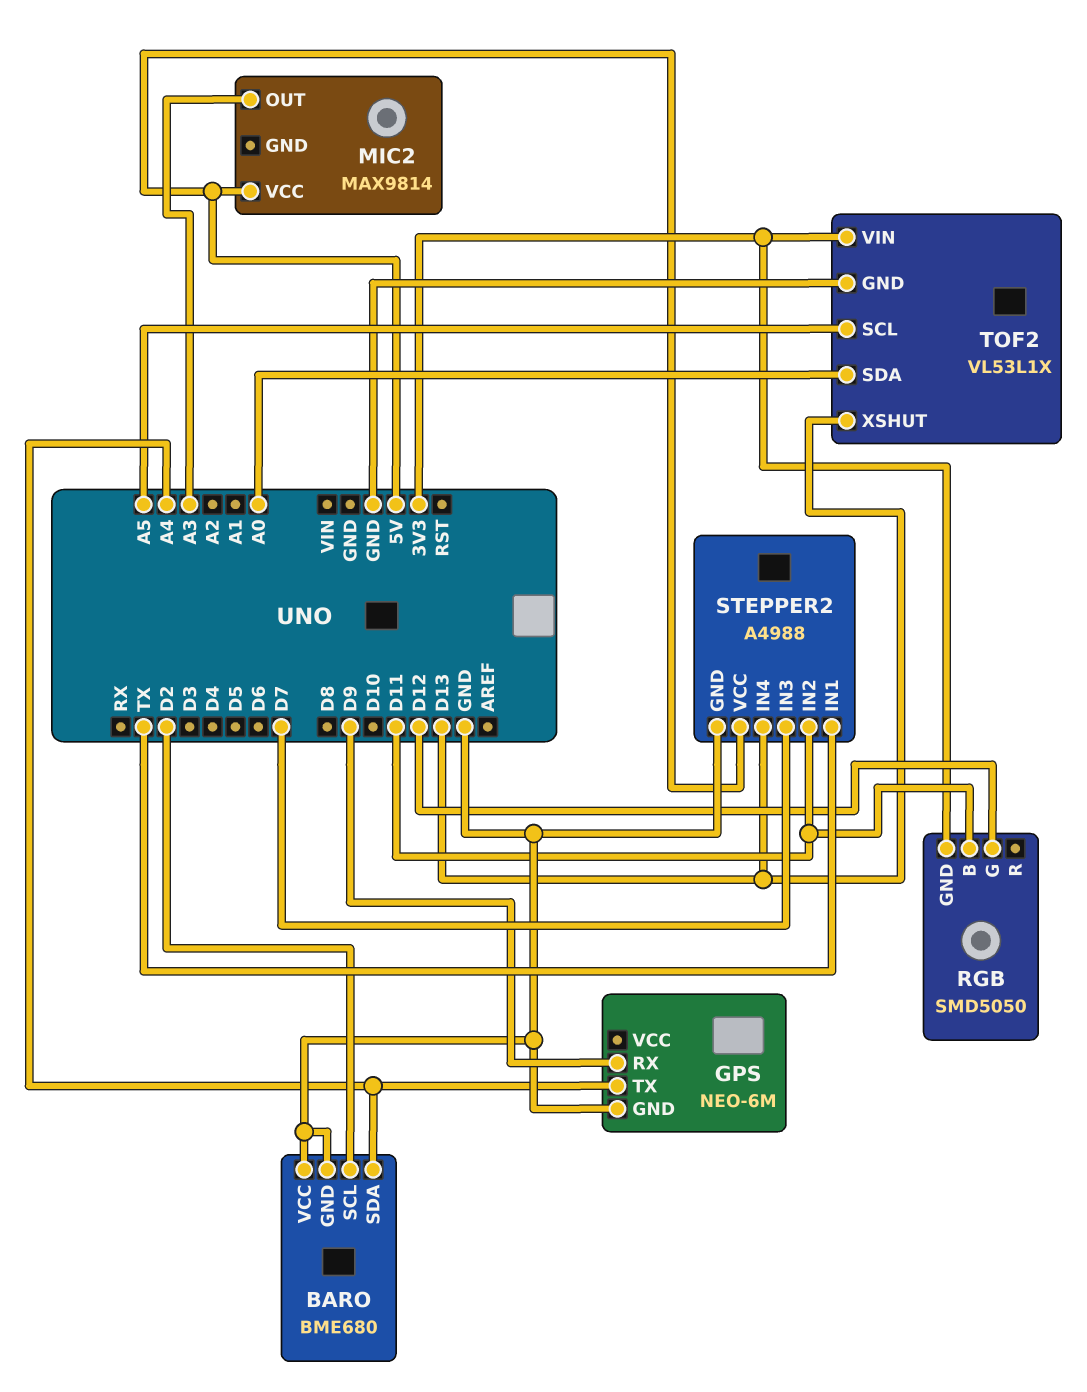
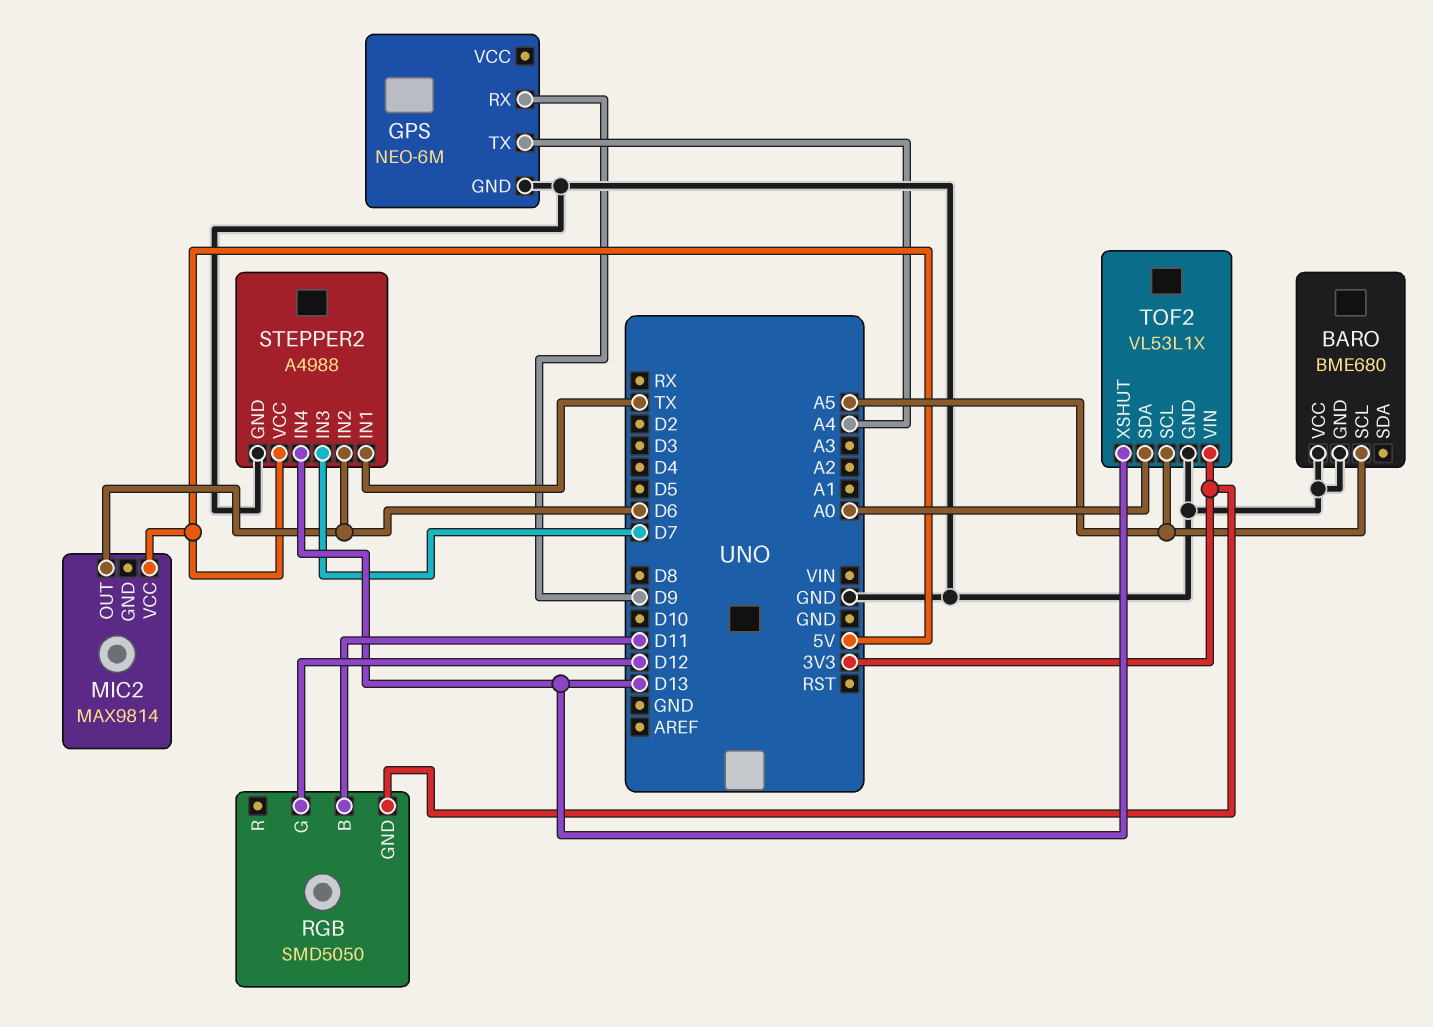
BARO pin SCL: D2 -> A5
BARO pin SDA: A4 -> none
MIC2 pin OUT: A3 -> D6
STEPPER2 pin IN2: D11 -> D6

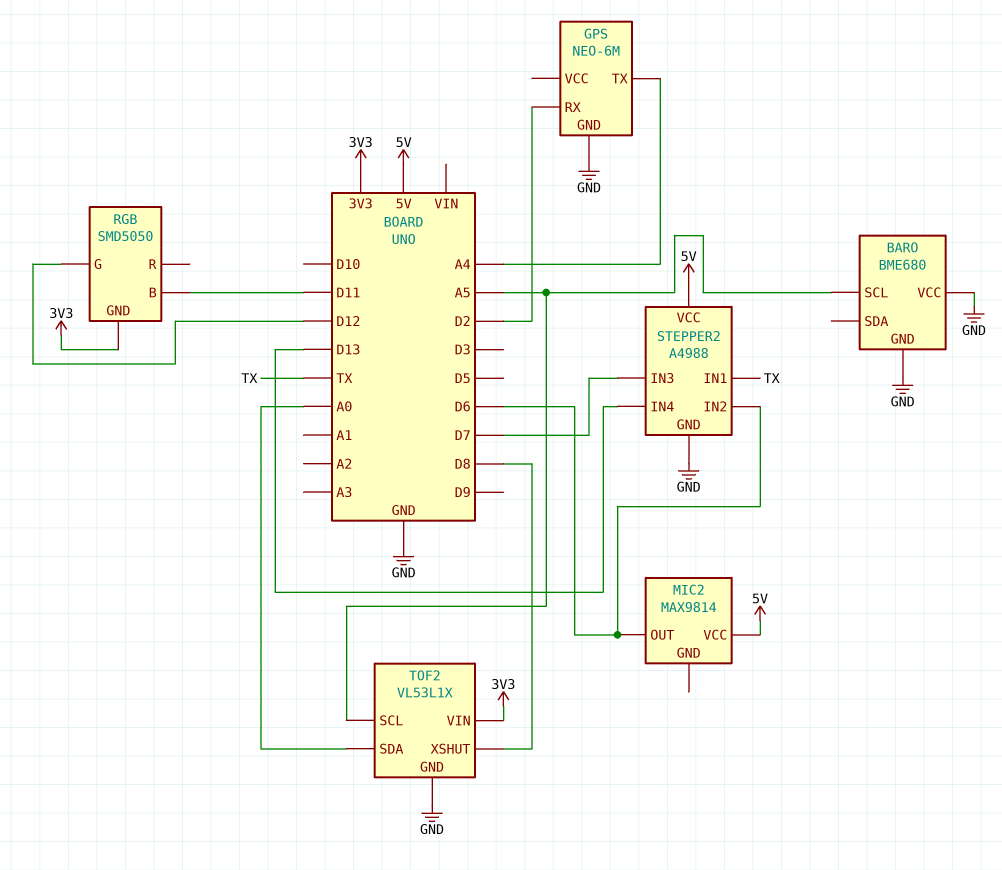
GPS pin RX: D9 -> D2
TOF2 pin XSHUT: D13 -> D8

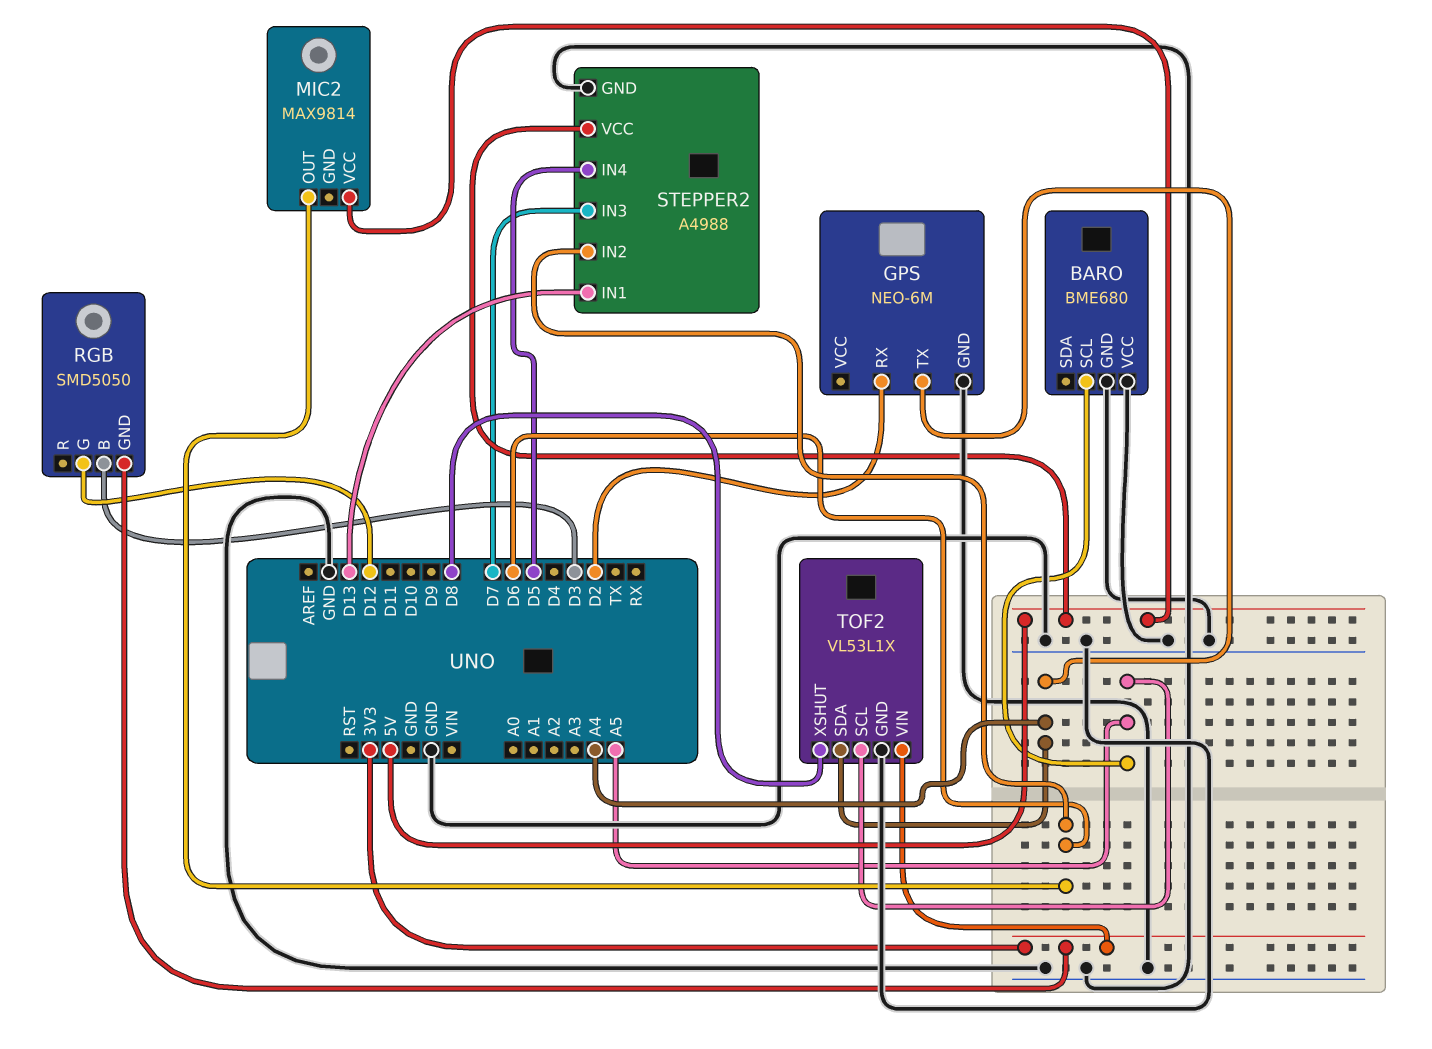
RGB pin B: D11 -> D3
STEPPER2 pin IN1: TX -> D13
STEPPER2 pin IN4: D13 -> D5
TOF2 pin SDA: A0 -> A4

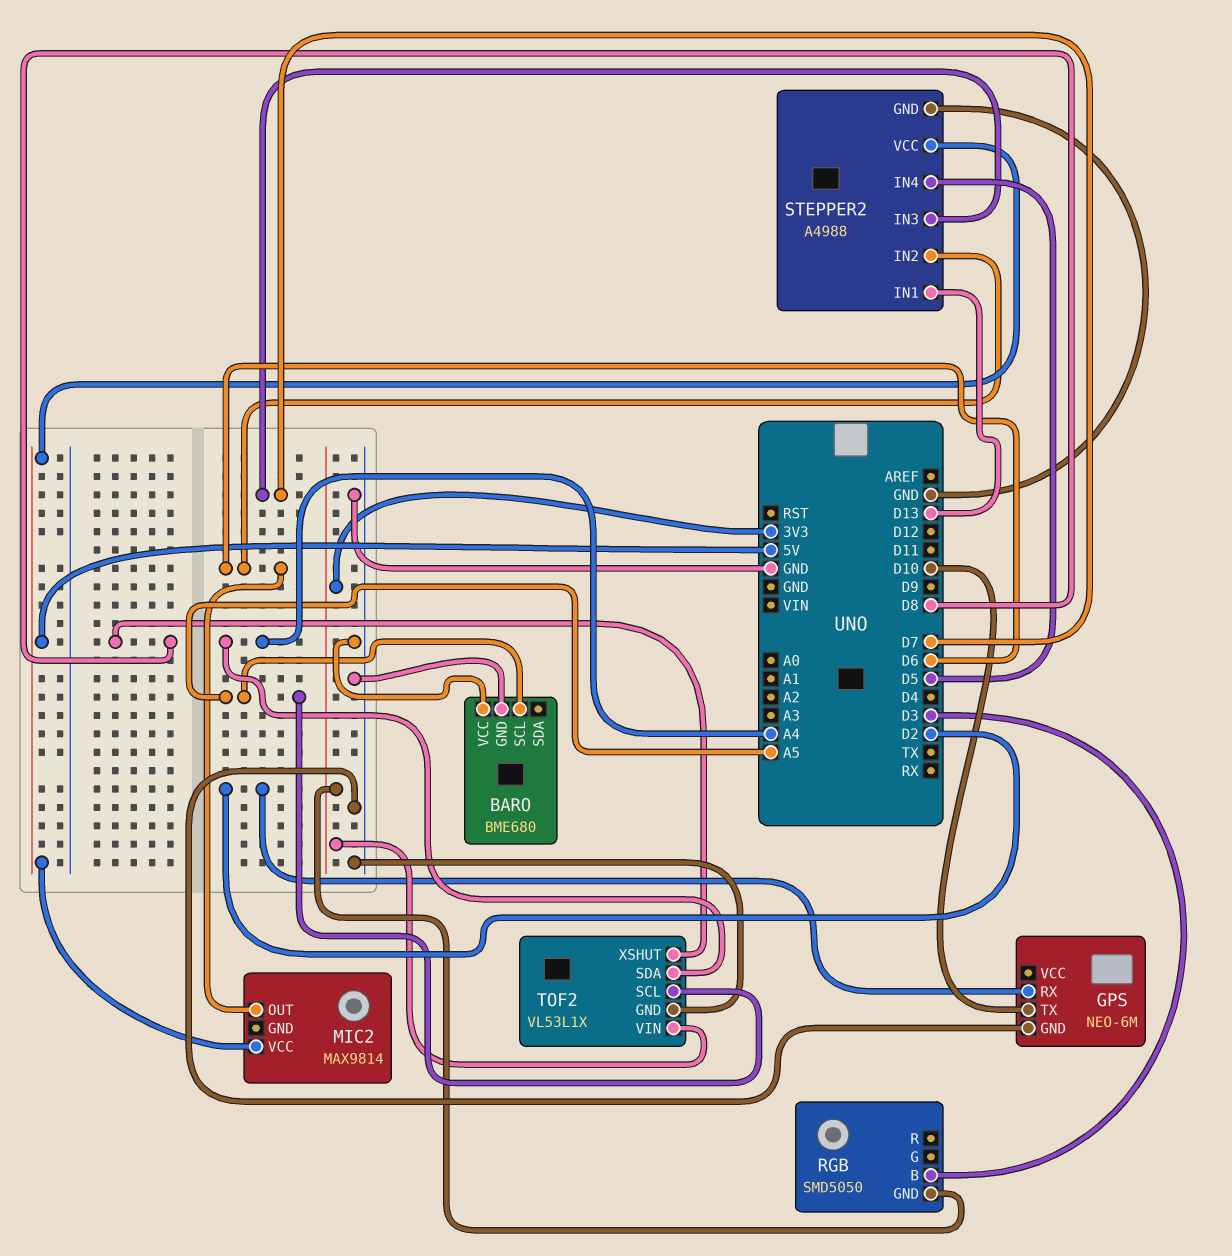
GPS pin TX: A4 -> D10
RGB pin G: D12 -> none

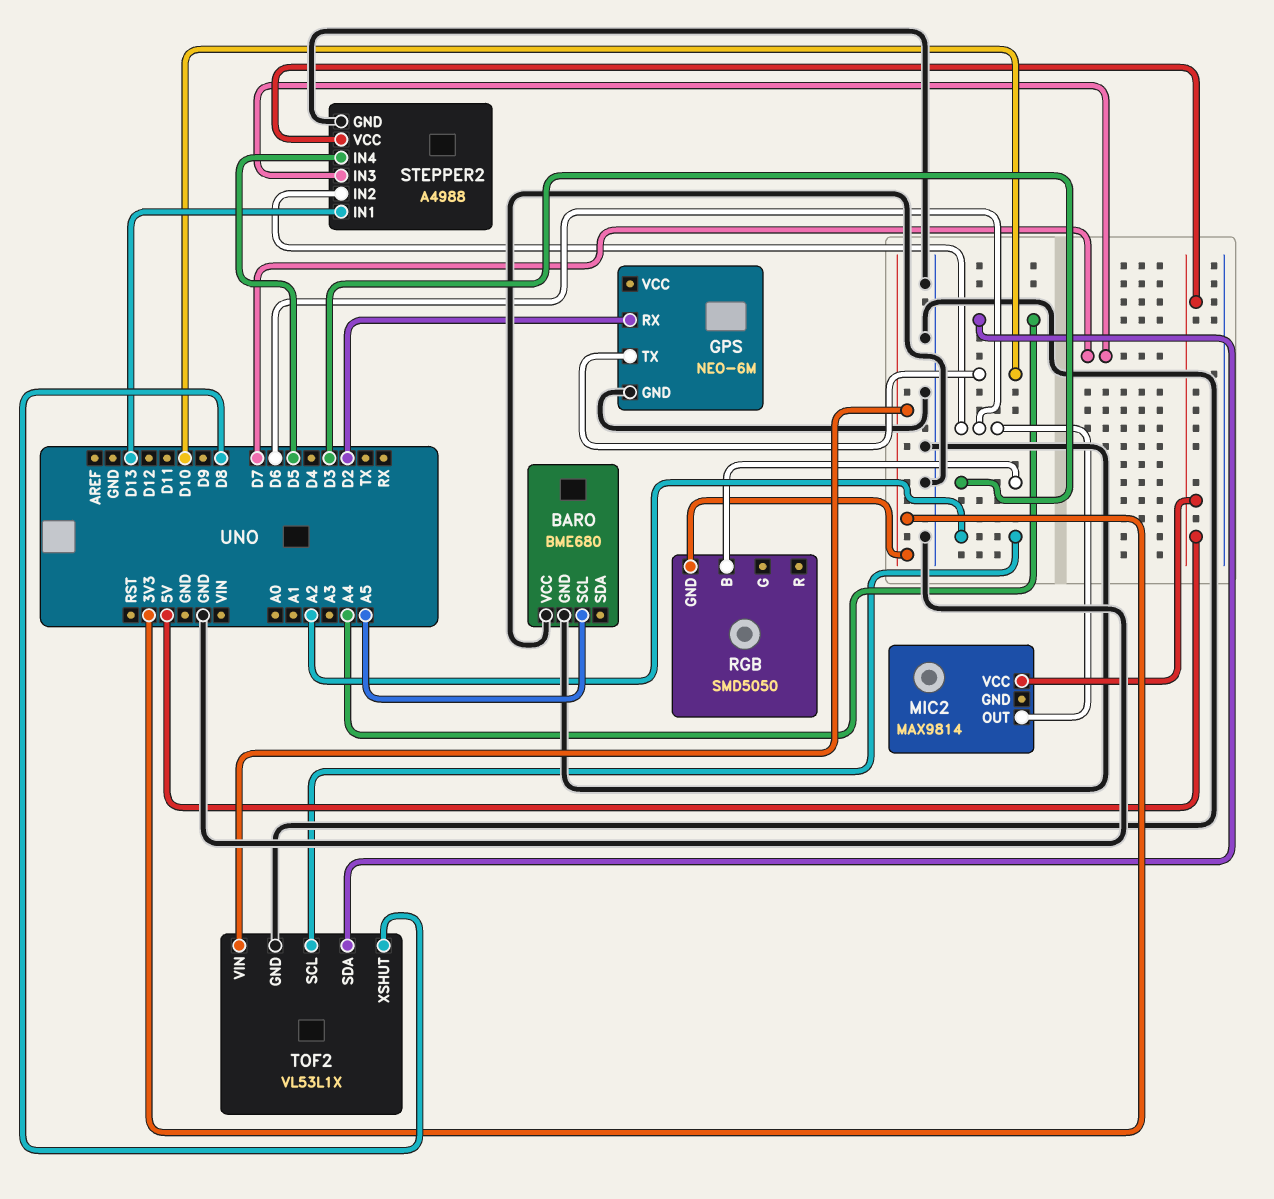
TOF2 pin SCL: A5 -> A2

